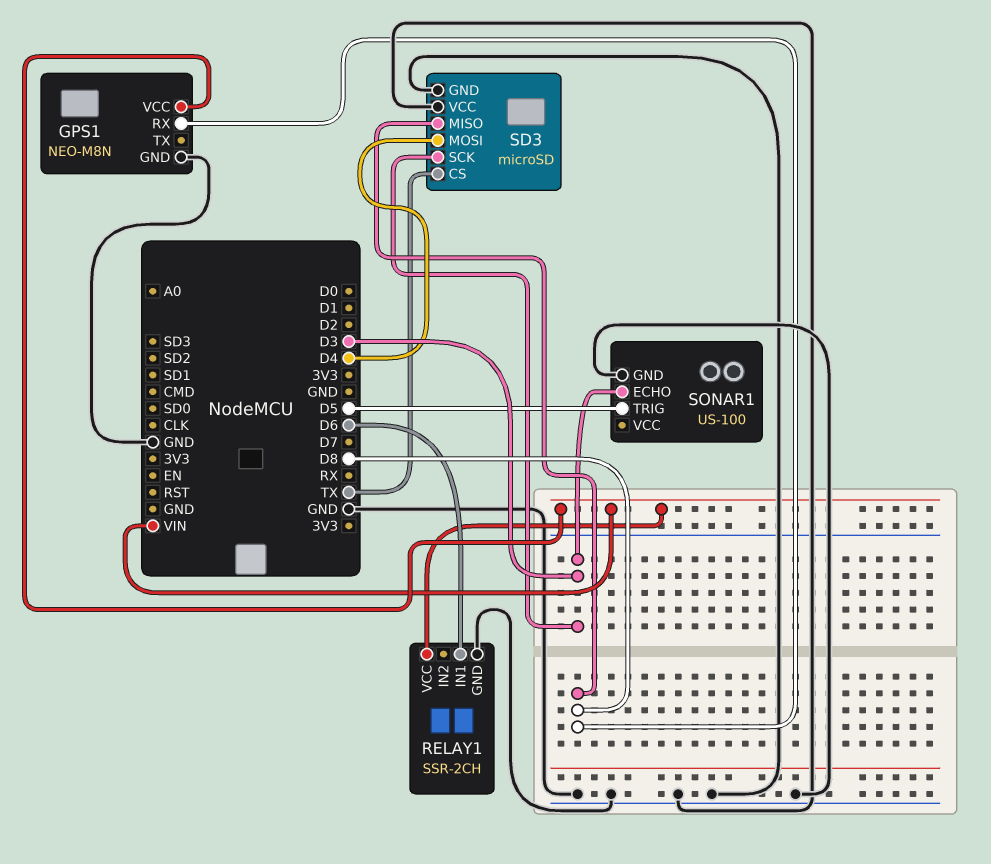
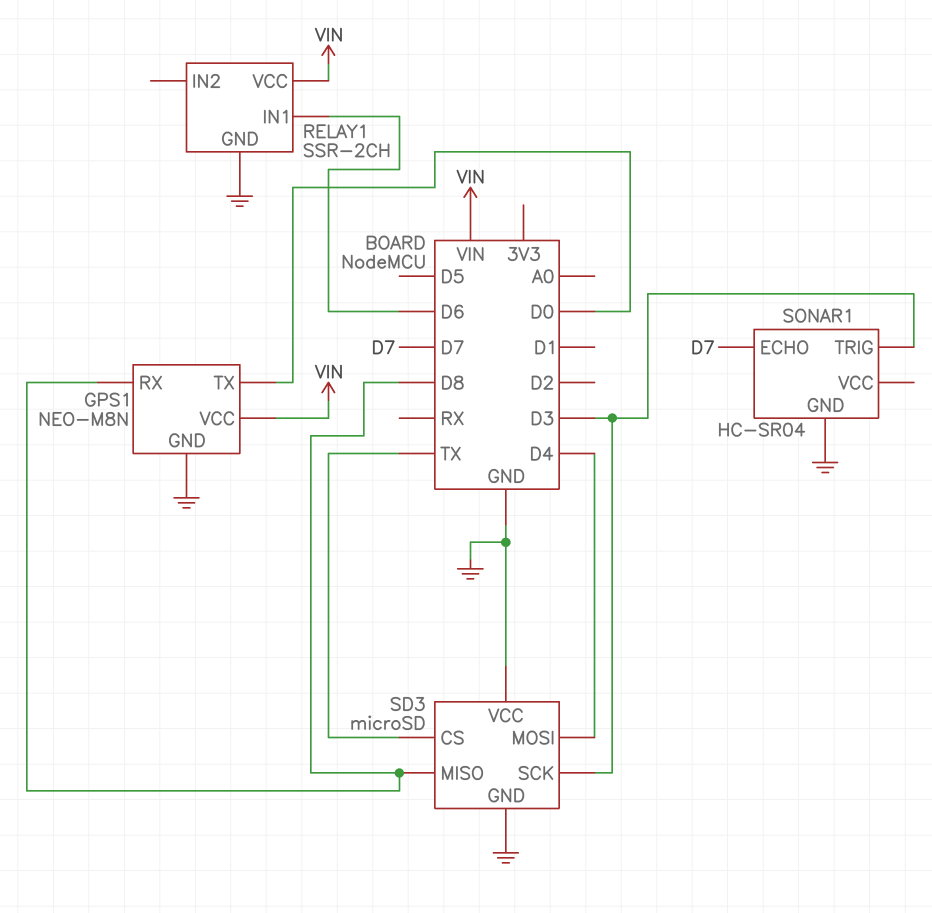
GPS1 pin TX: none -> D0
SONAR1: US-100 -> HC-SR04
SONAR1 pin ECHO: D3 -> D7
SONAR1 pin TRIG: D5 -> D3

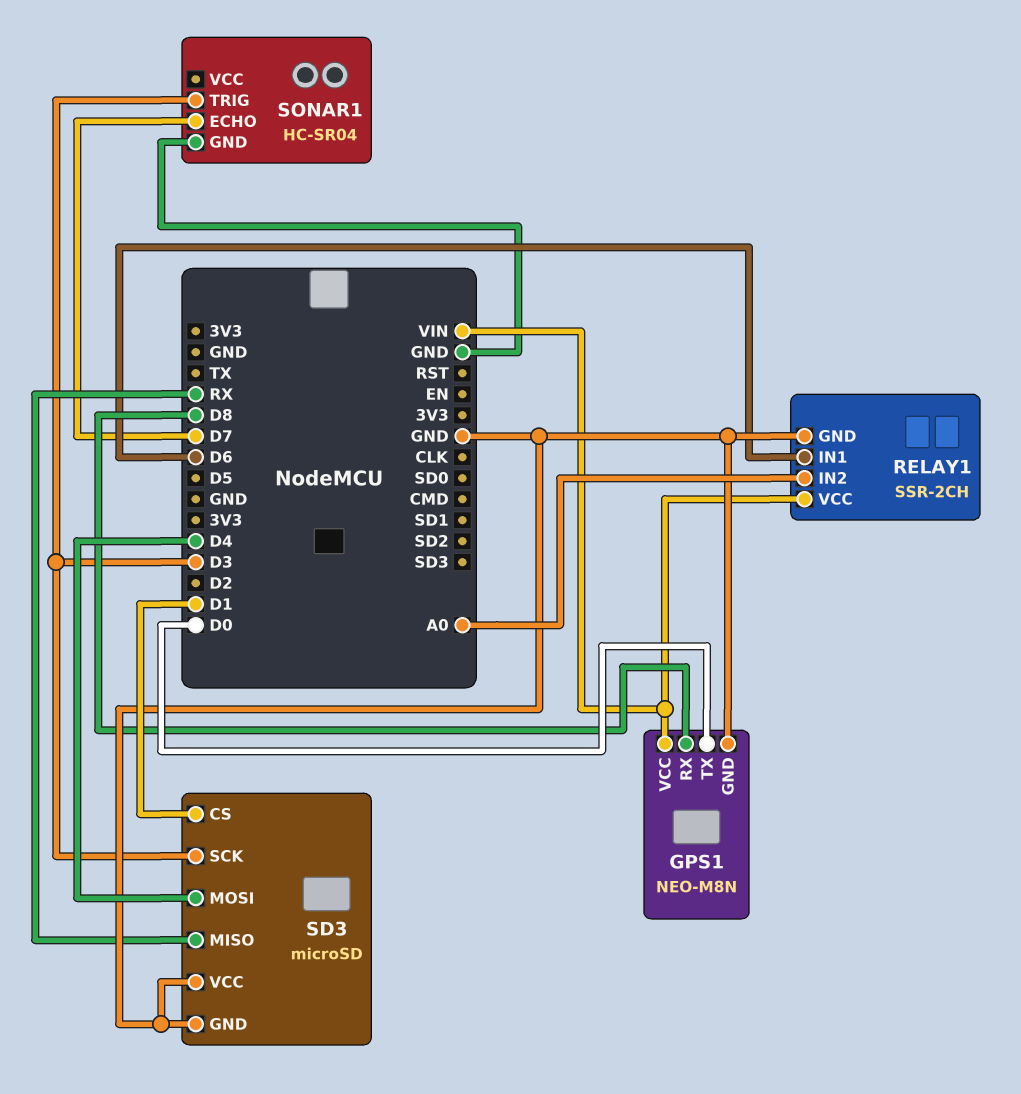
RELAY1 pin IN2: none -> A0
SD3 pin CS: TX -> D1
SD3 pin MISO: D8 -> RX

